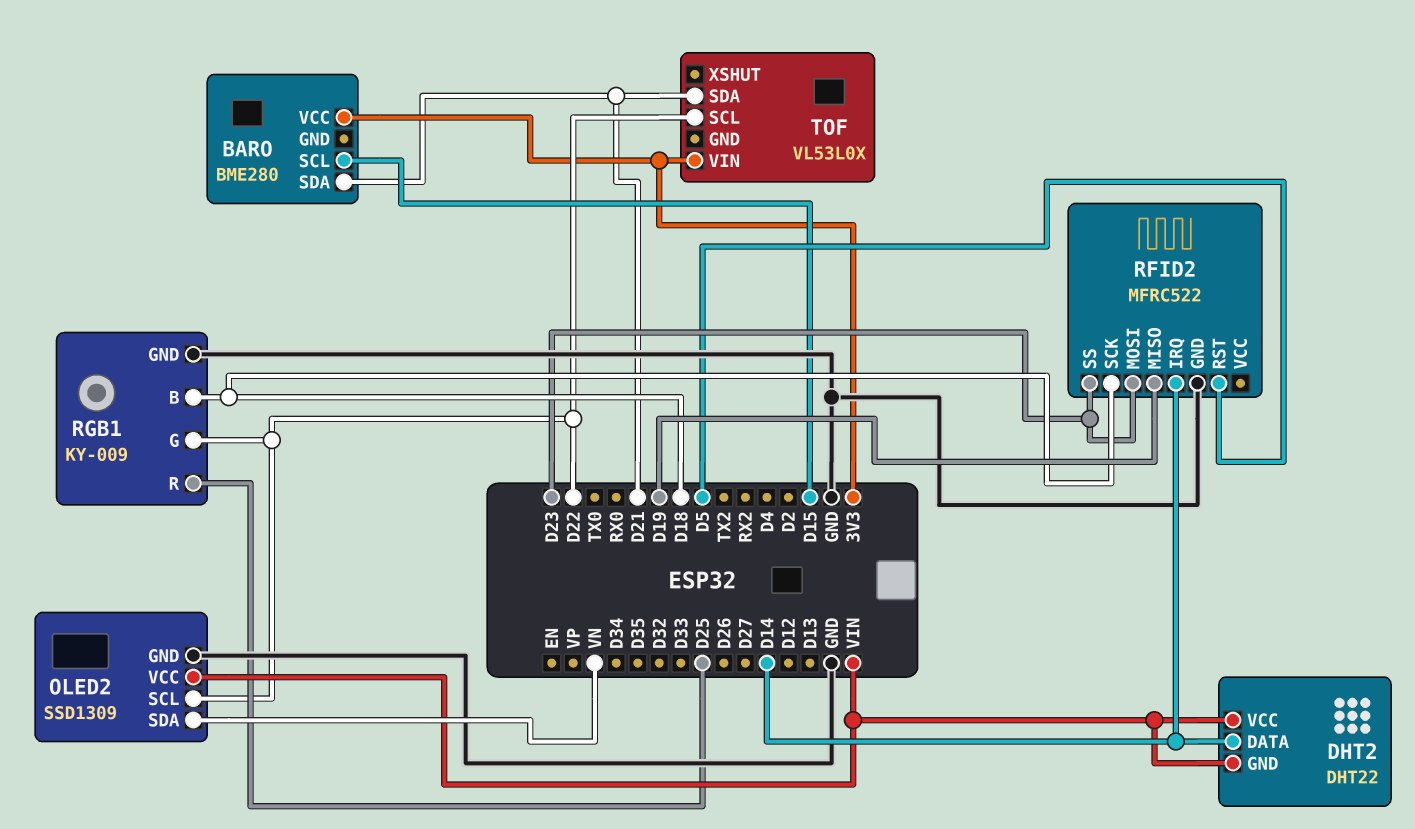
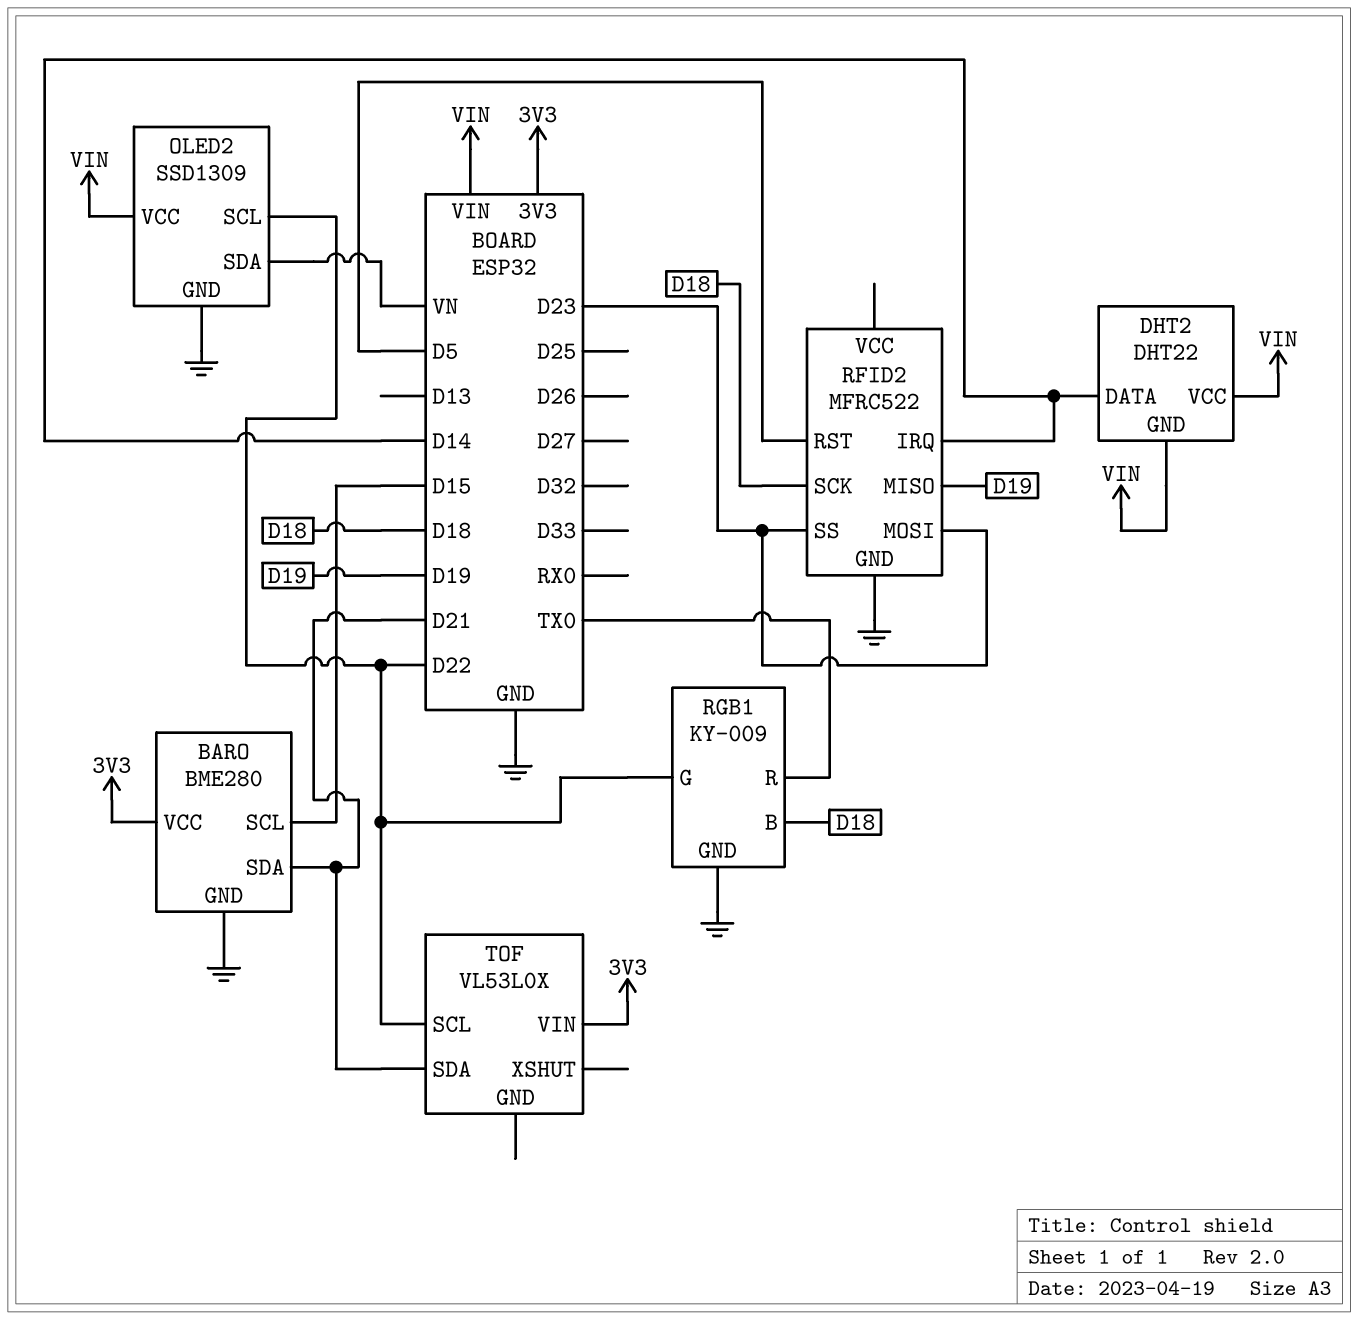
BARO pin GND: none -> GND
RGB1 pin R: D25 -> TX0

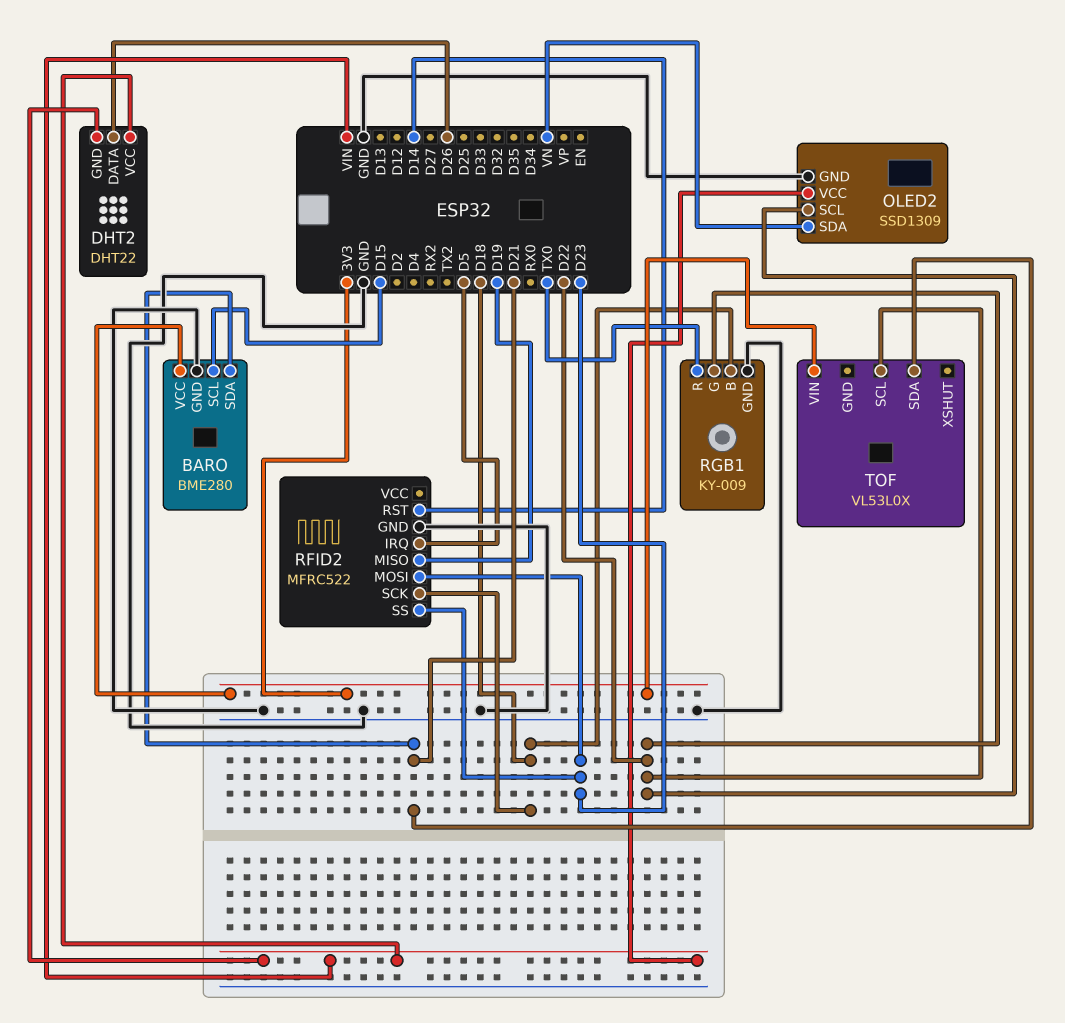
DHT2 pin DATA: D14 -> D26
RFID2 pin IRQ: D14 -> D5
RFID2 pin RST: D5 -> D14

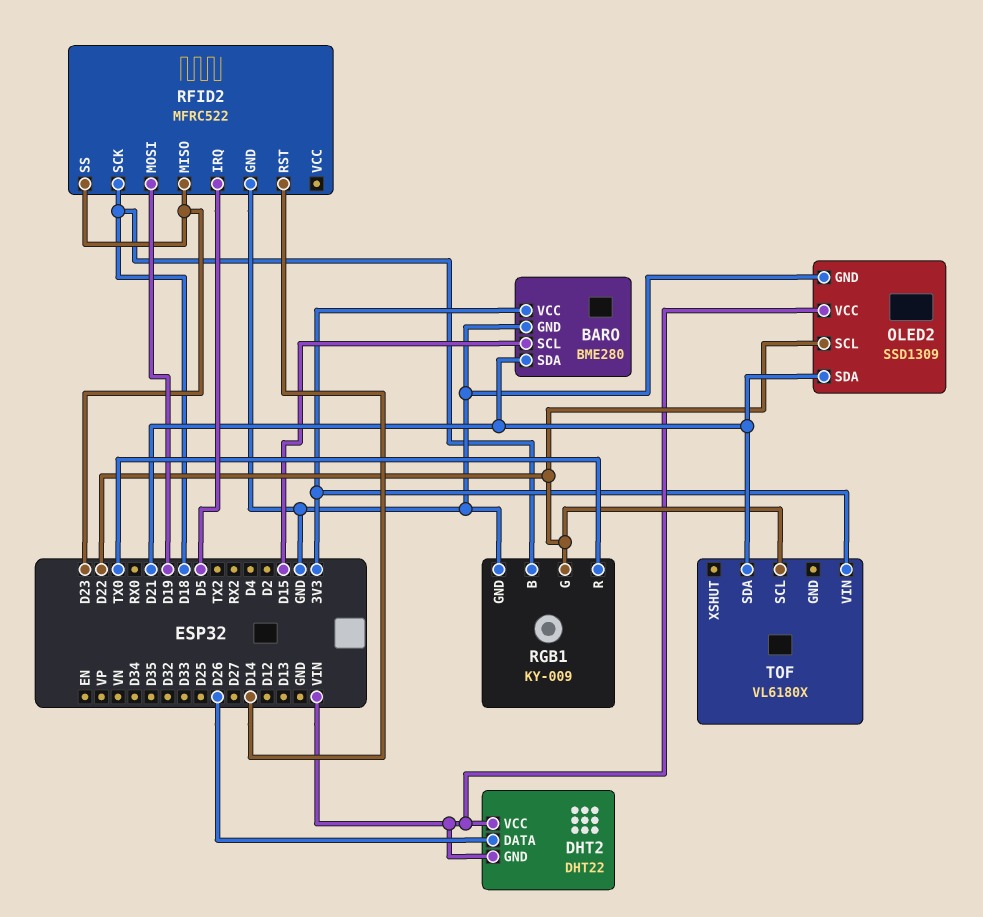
OLED2 pin SDA: VN -> D21
RFID2 pin MISO: D19 -> D23
RFID2 pin MOSI: D23 -> D19
TOF: VL53L0X -> VL6180X

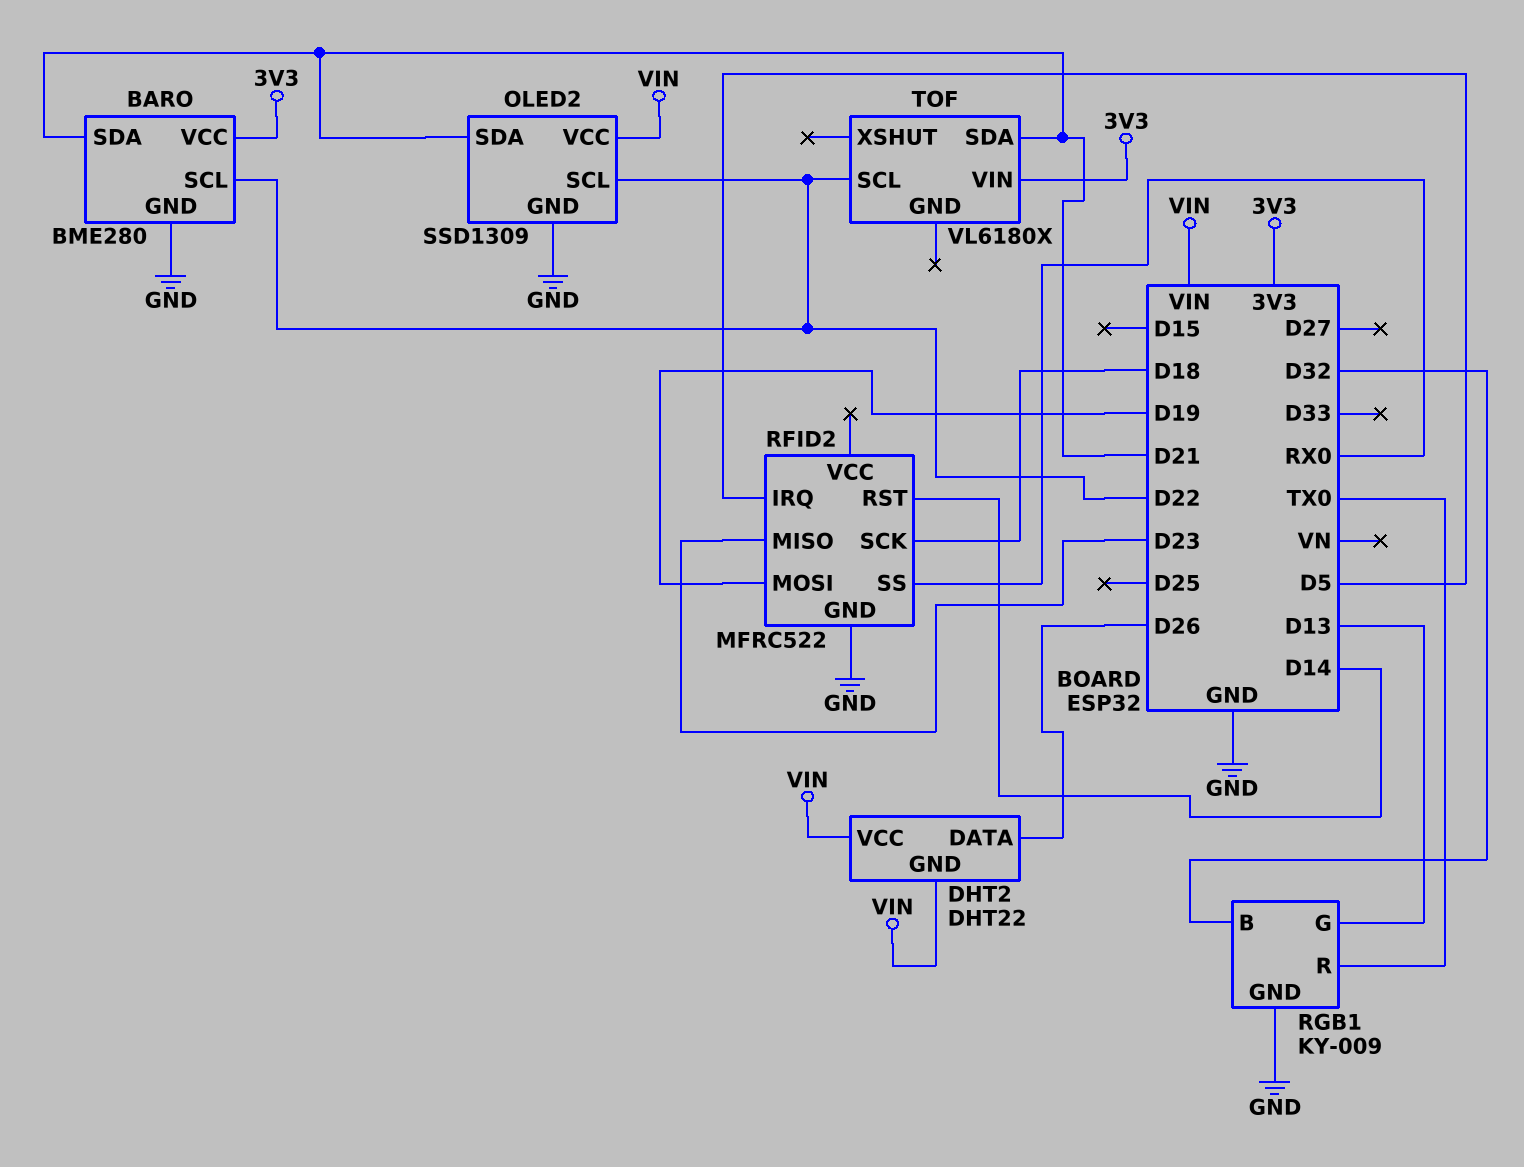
BARO pin SCL: D15 -> D22
RFID2 pin SS: D23 -> RX0
RGB1 pin B: D18 -> D32
RGB1 pin G: D22 -> D13

